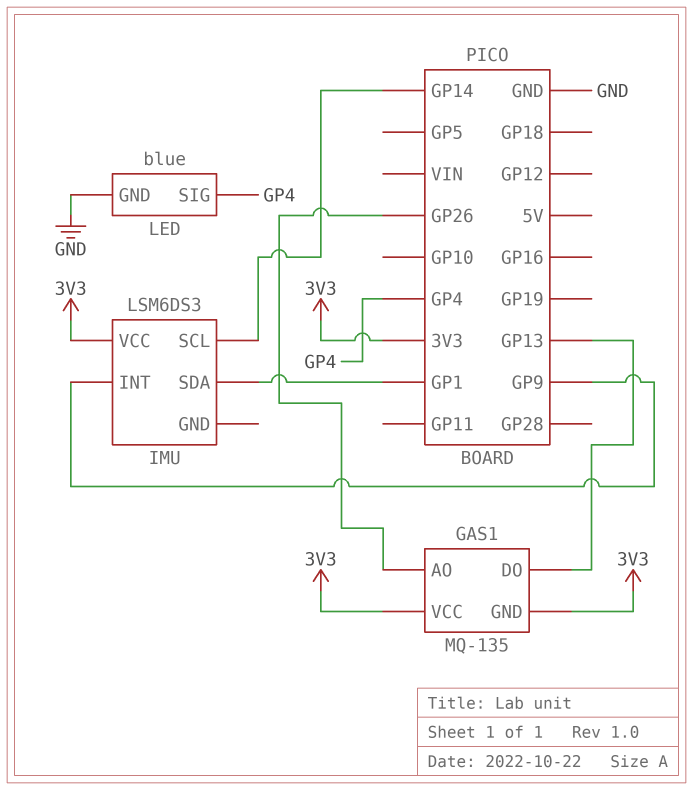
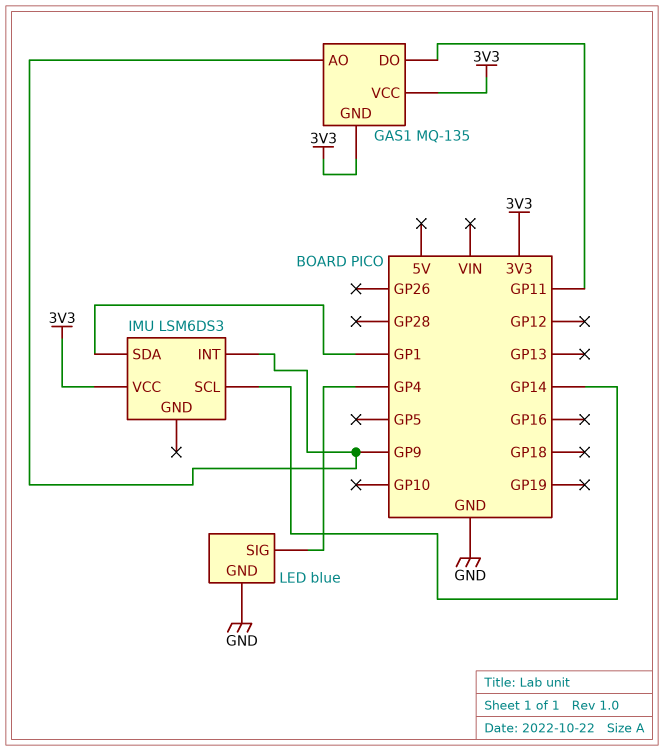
GAS1 pin AO: GP26 -> GP9
GAS1 pin DO: GP13 -> GP11

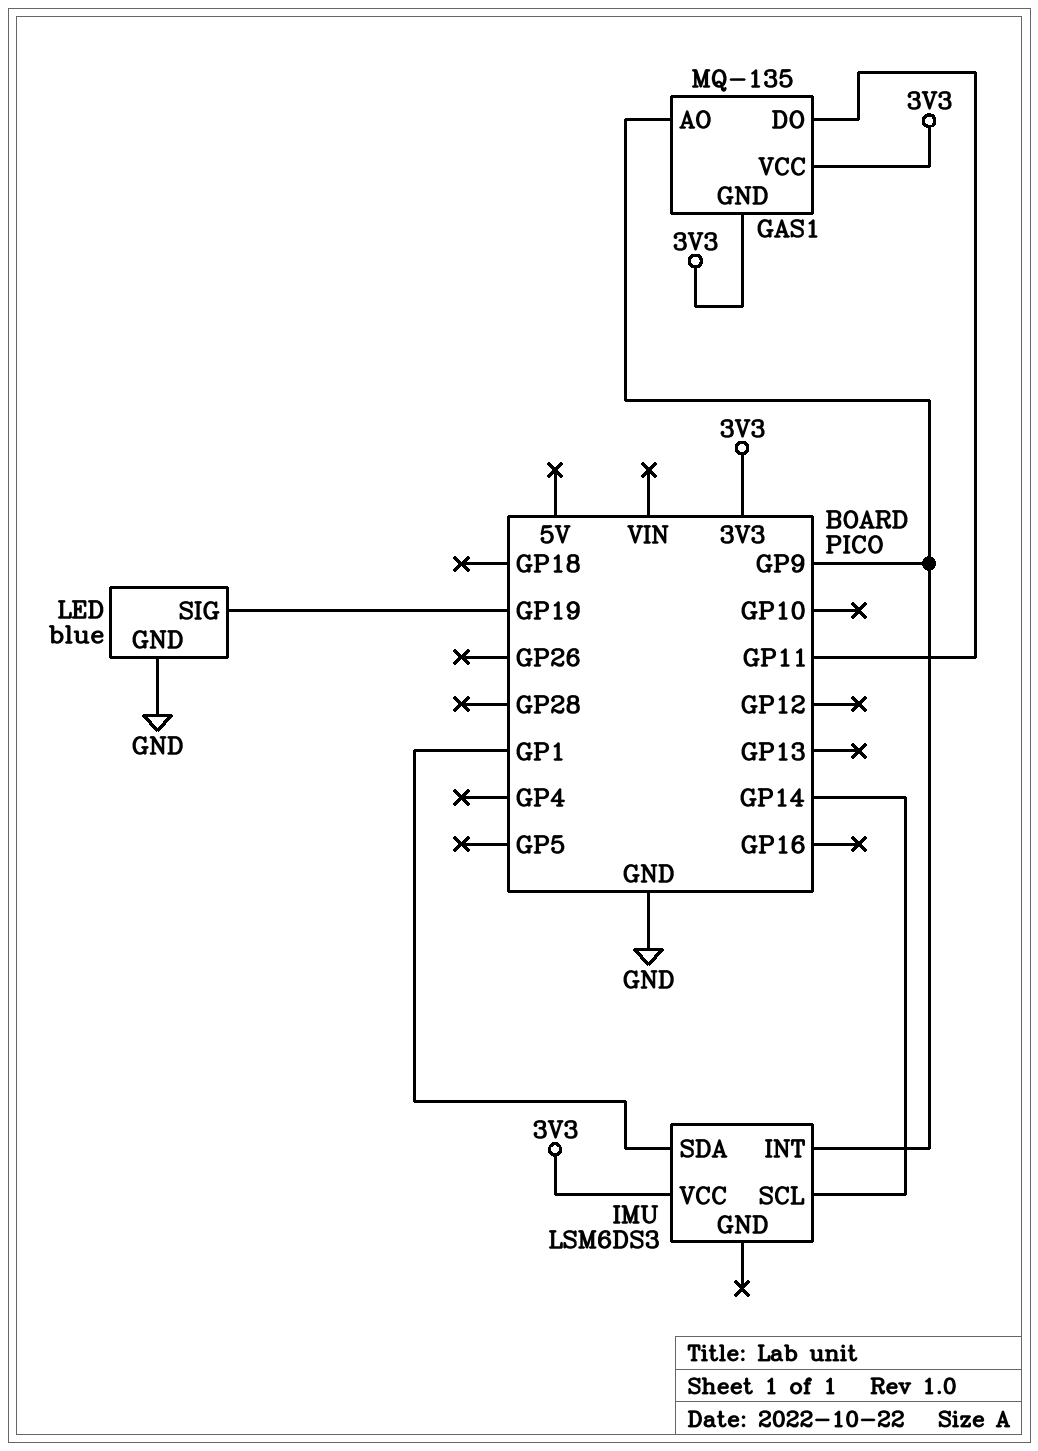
LED pin SIG: GP4 -> GP19

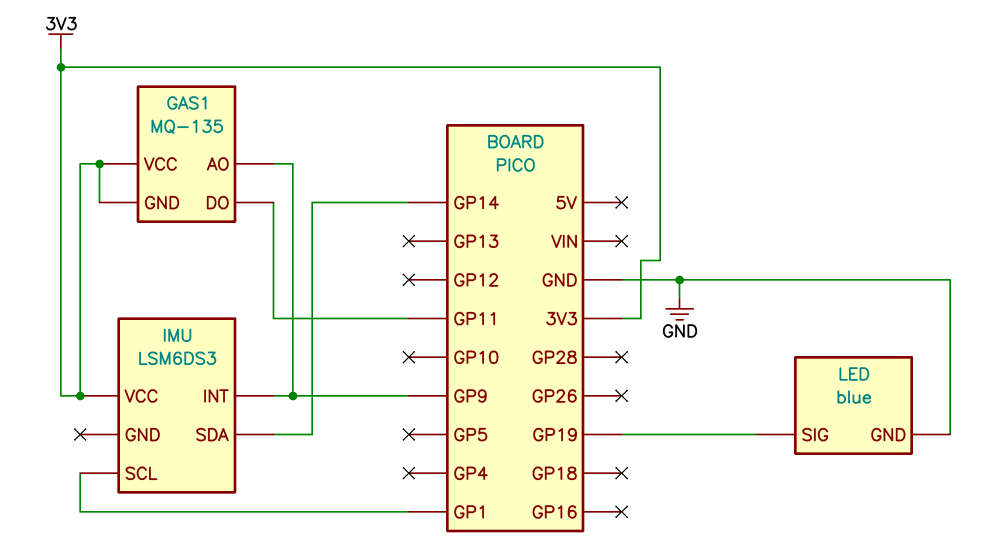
IMU pin SCL: GP14 -> GP1
IMU pin SDA: GP1 -> GP14

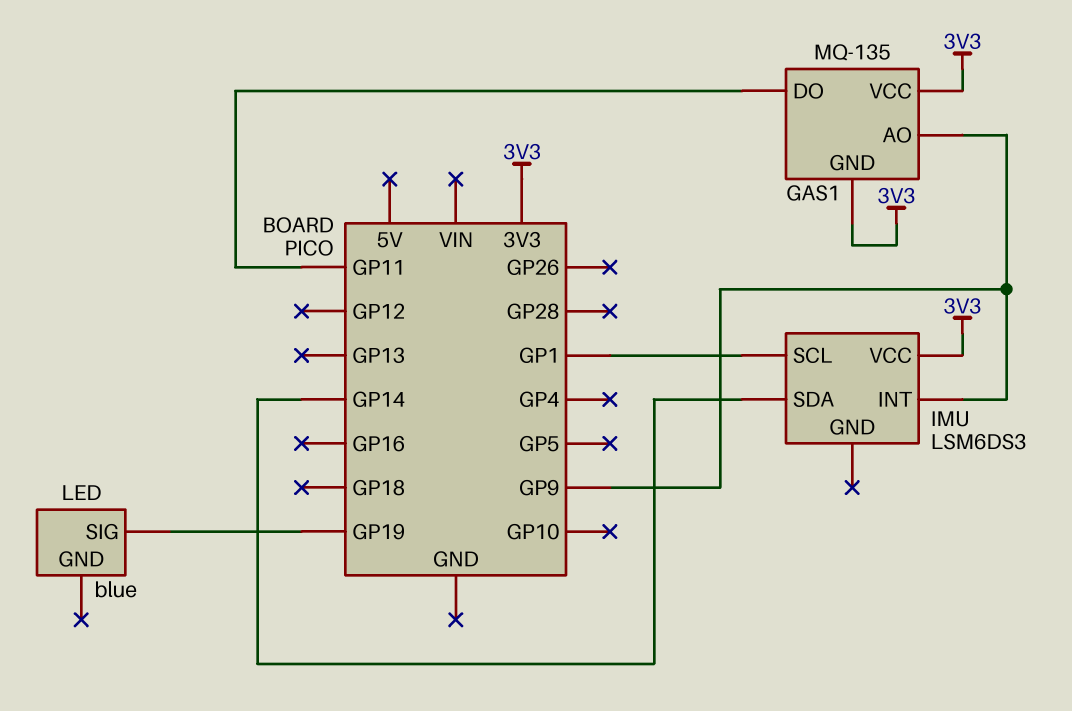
LED pin GND: GND -> none

